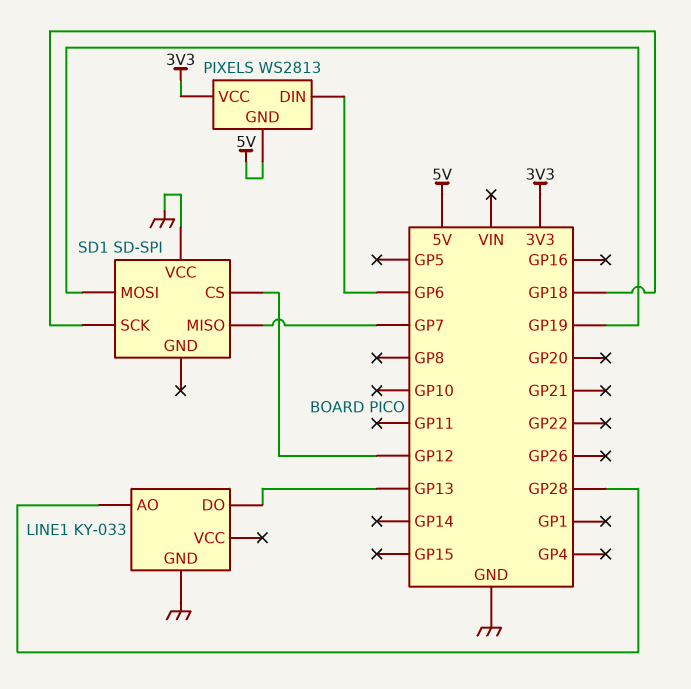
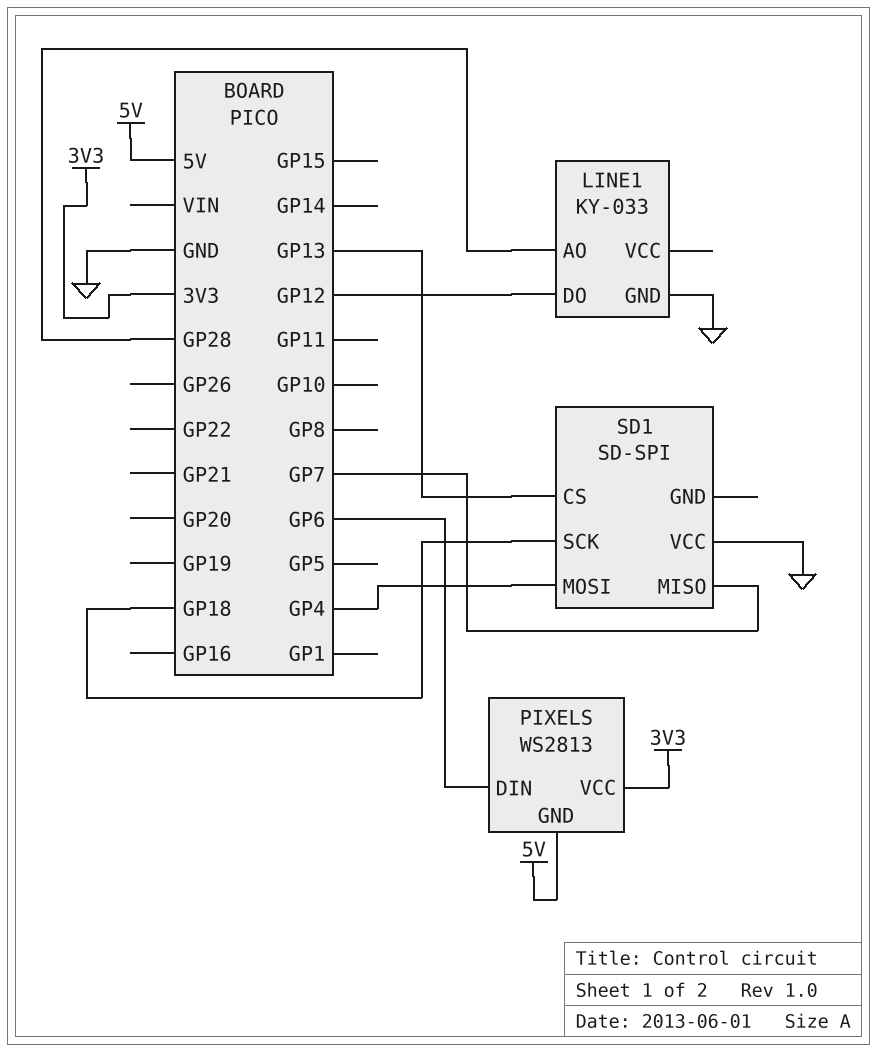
LINE1 pin DO: GP13 -> GP12
SD1 pin CS: GP12 -> GP13
SD1 pin MOSI: GP19 -> GP4

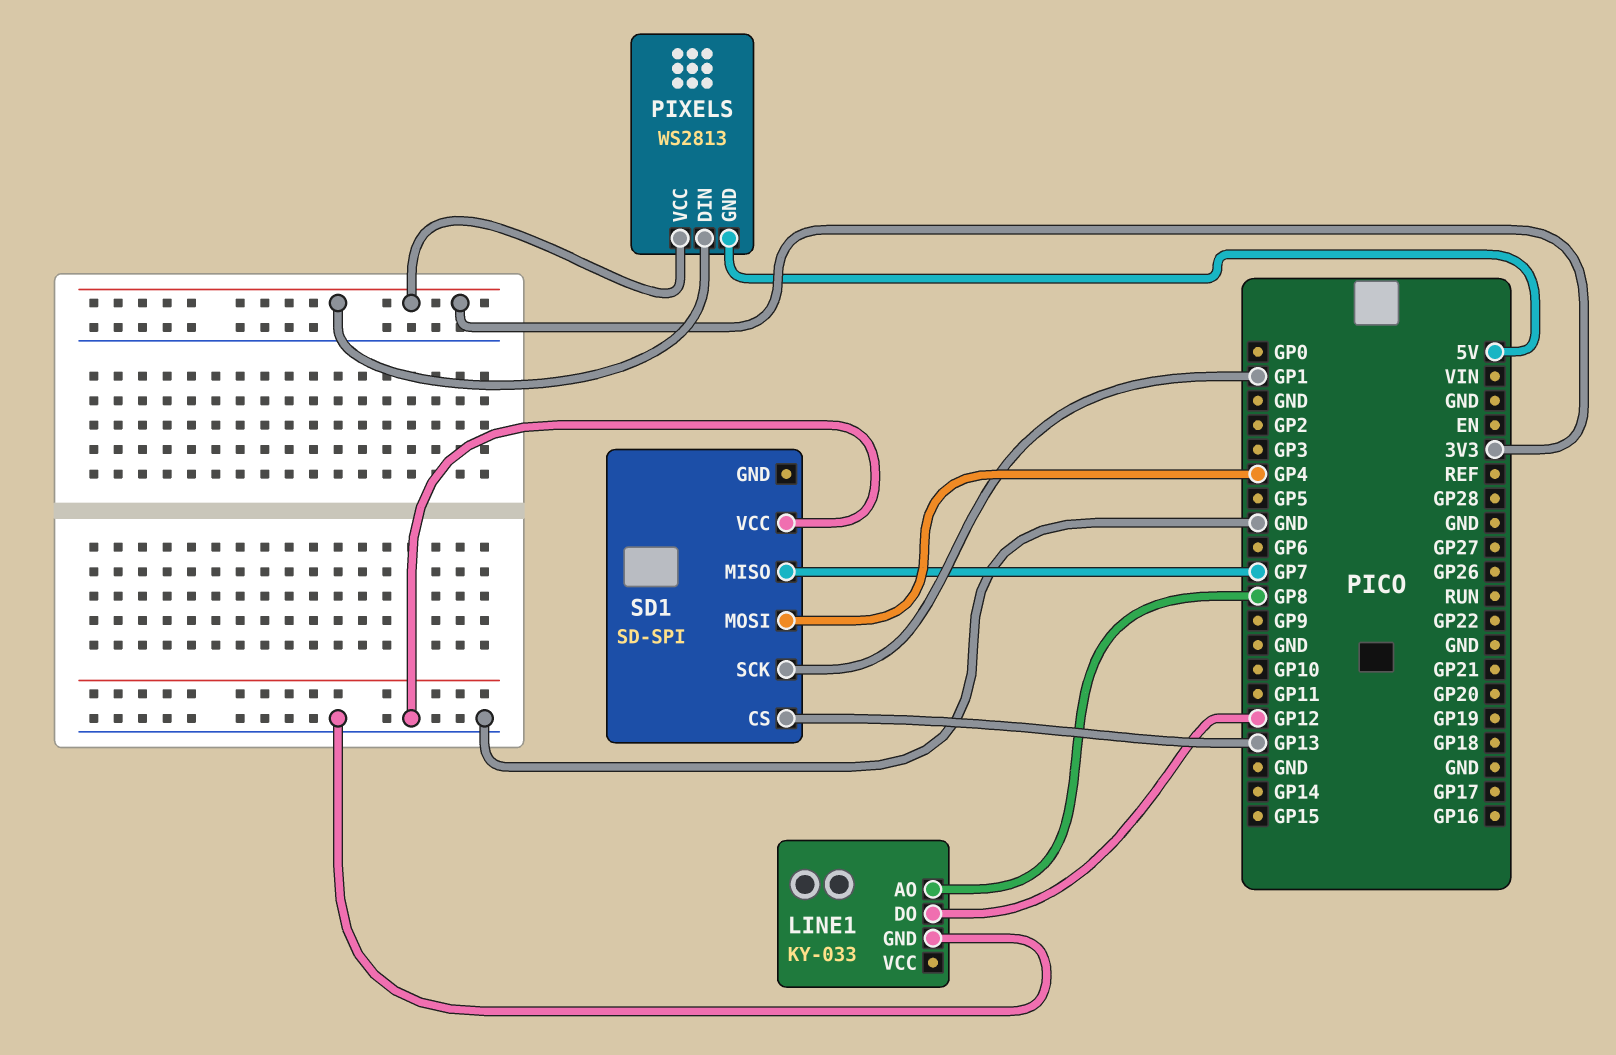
LINE1 pin AO: GP28 -> GP8
PIXELS pin DIN: GP6 -> 3V3
SD1 pin SCK: GP18 -> GP1

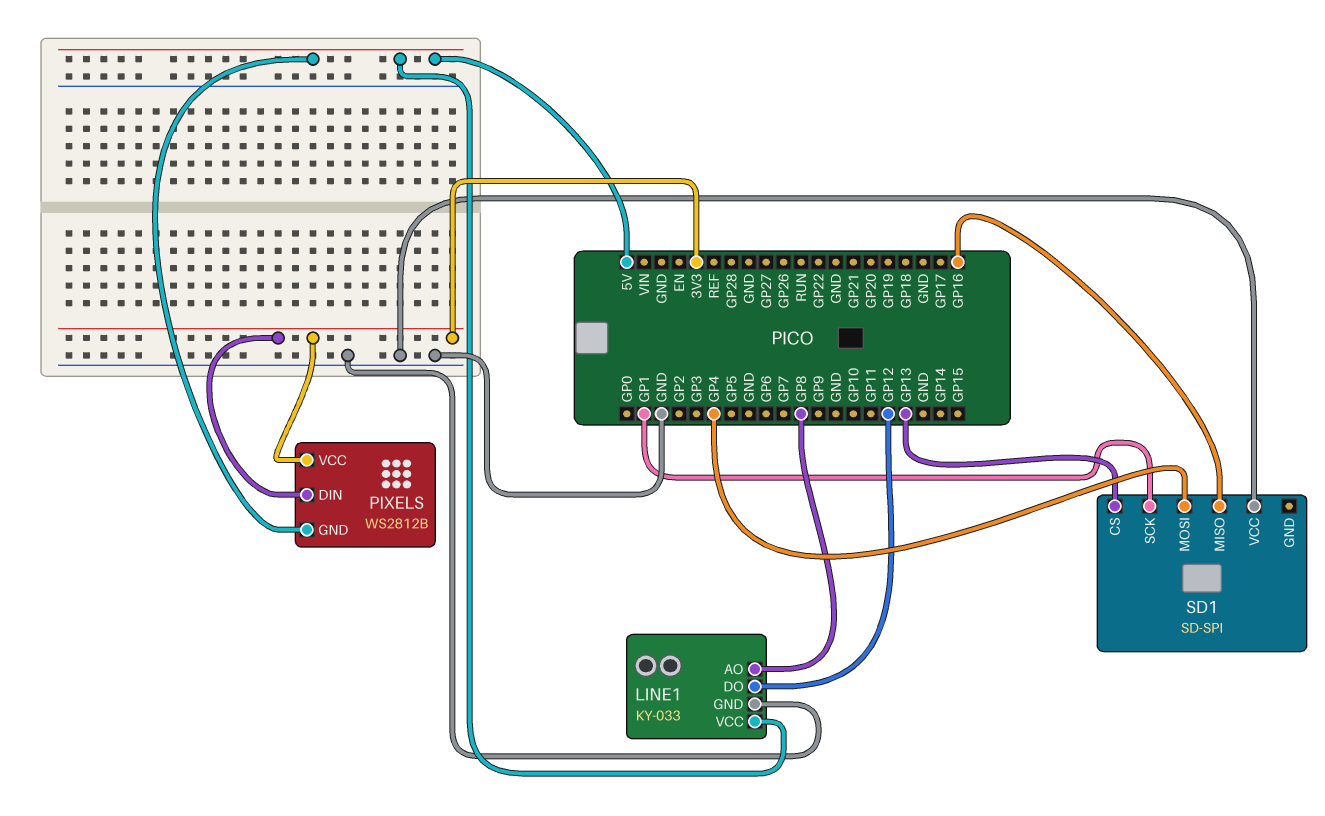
LINE1 pin VCC: none -> 5V
PIXELS: WS2813 -> WS2812B
SD1 pin MISO: GP7 -> GP16

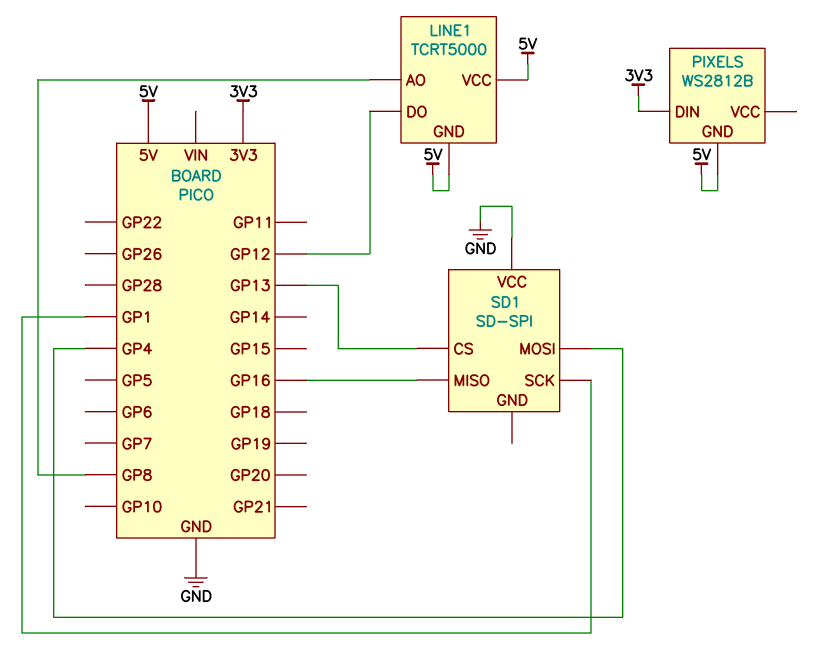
LINE1: KY-033 -> TCRT5000
LINE1 pin GND: GND -> 5V
PIXELS pin VCC: 3V3 -> none

